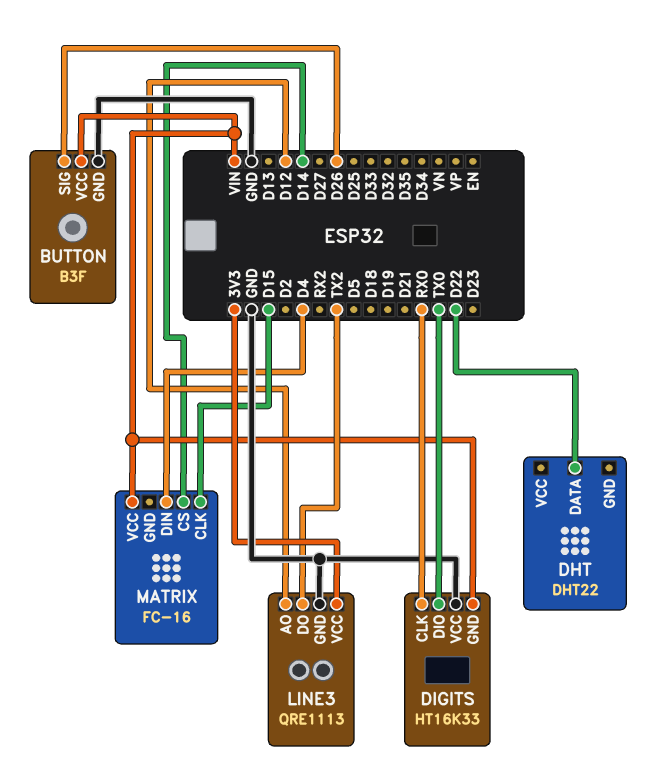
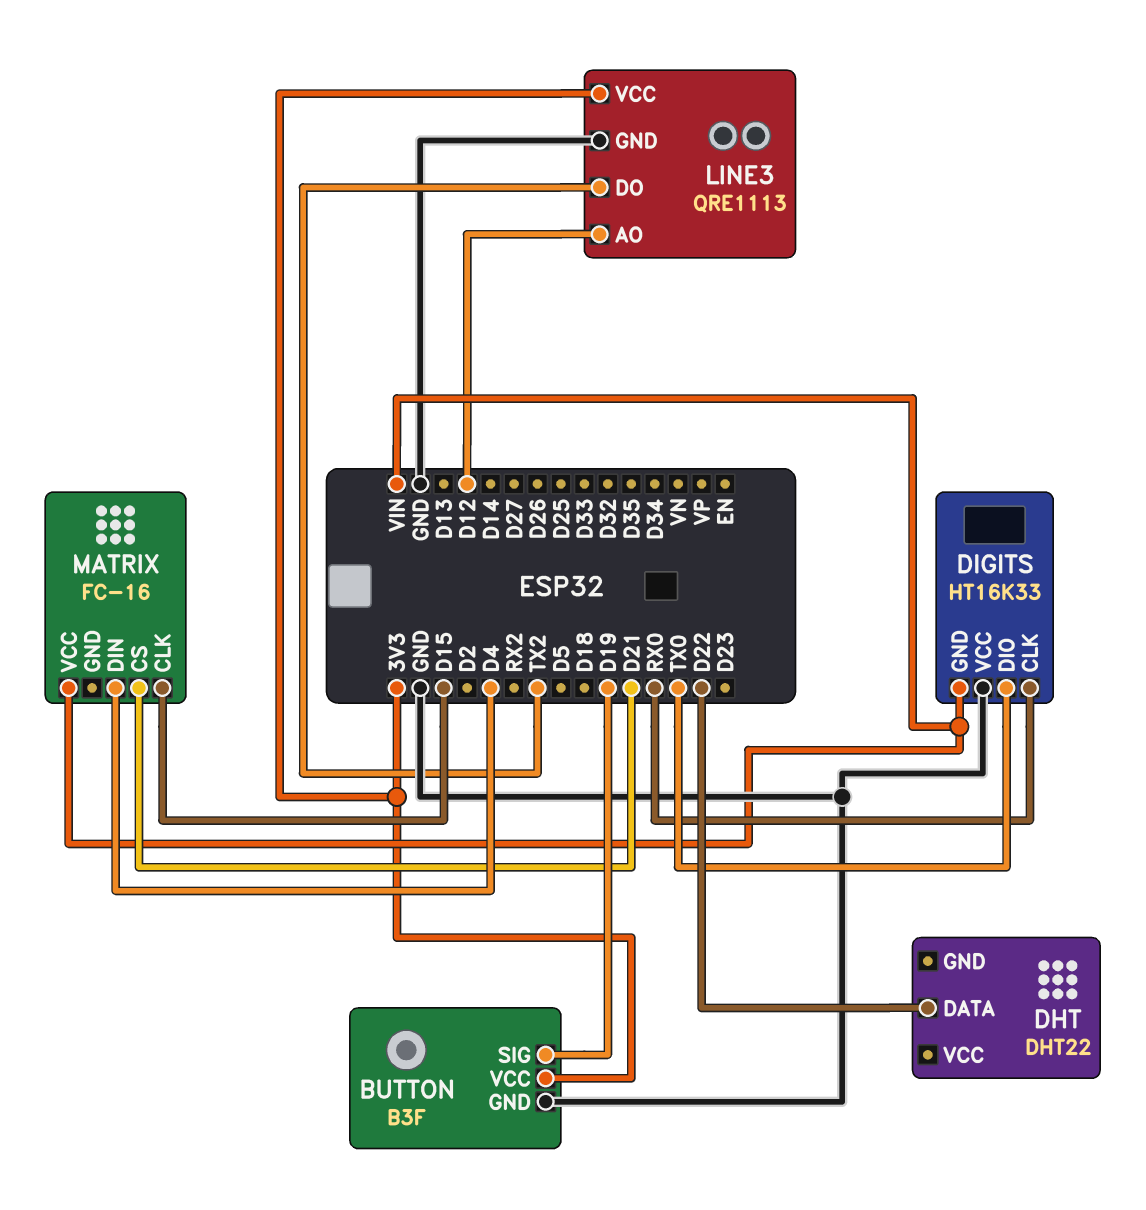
BUTTON pin SIG: D26 -> D19
BUTTON pin VCC: VIN -> 3V3
MATRIX pin CS: D14 -> D21

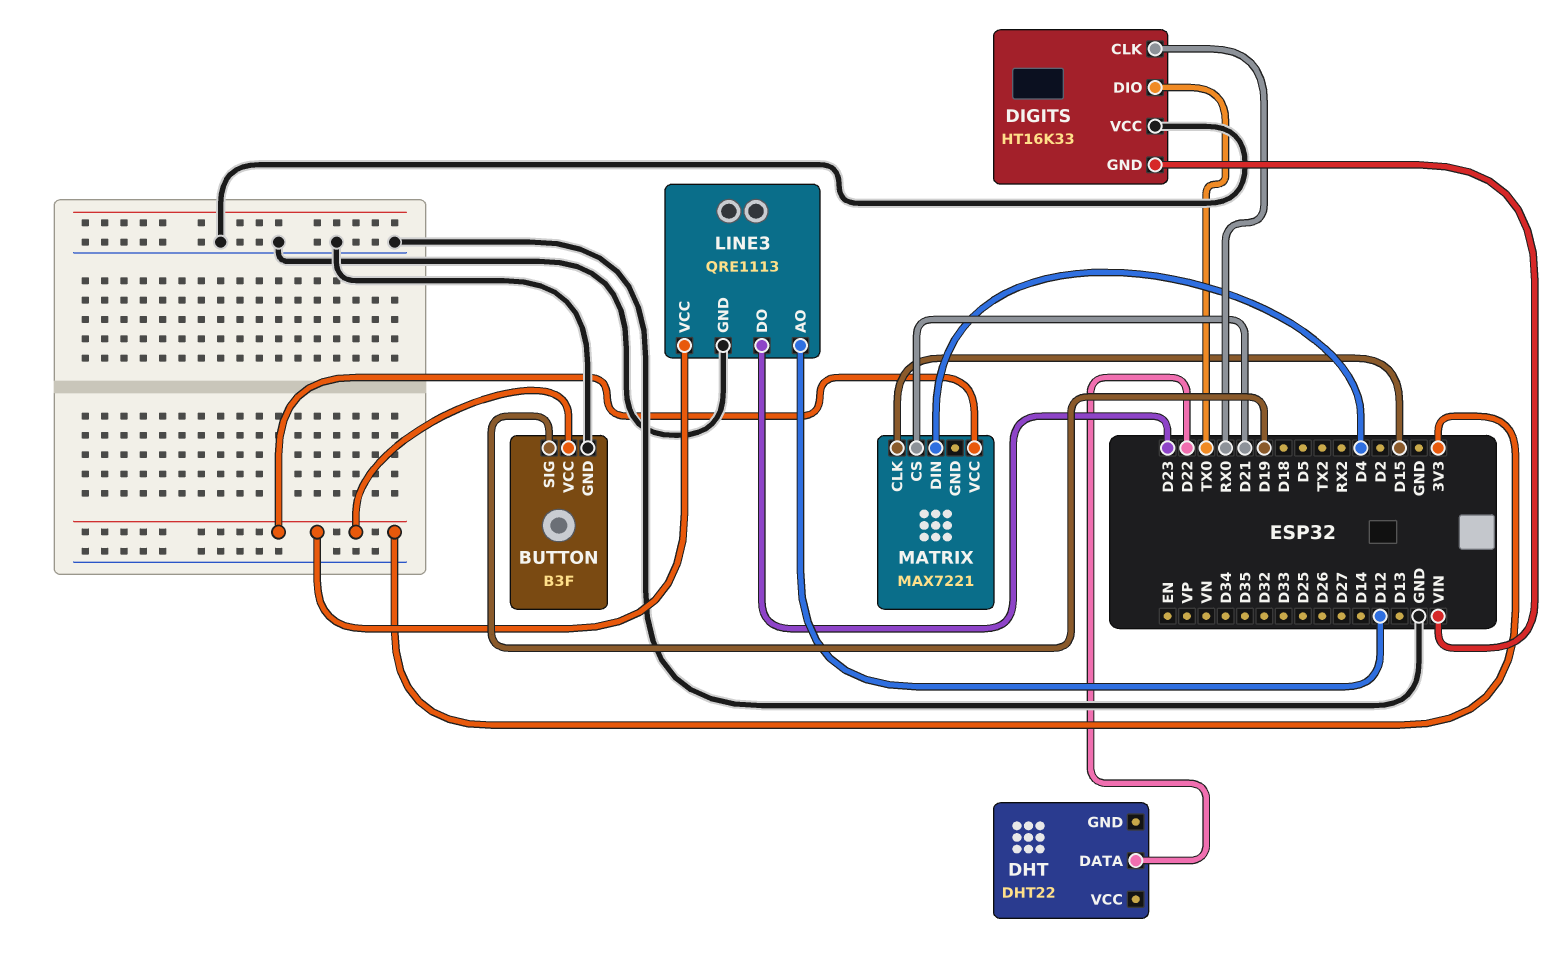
LINE3 pin DO: TX2 -> D23
MATRIX: FC-16 -> MAX7221
MATRIX pin VCC: VIN -> 3V3

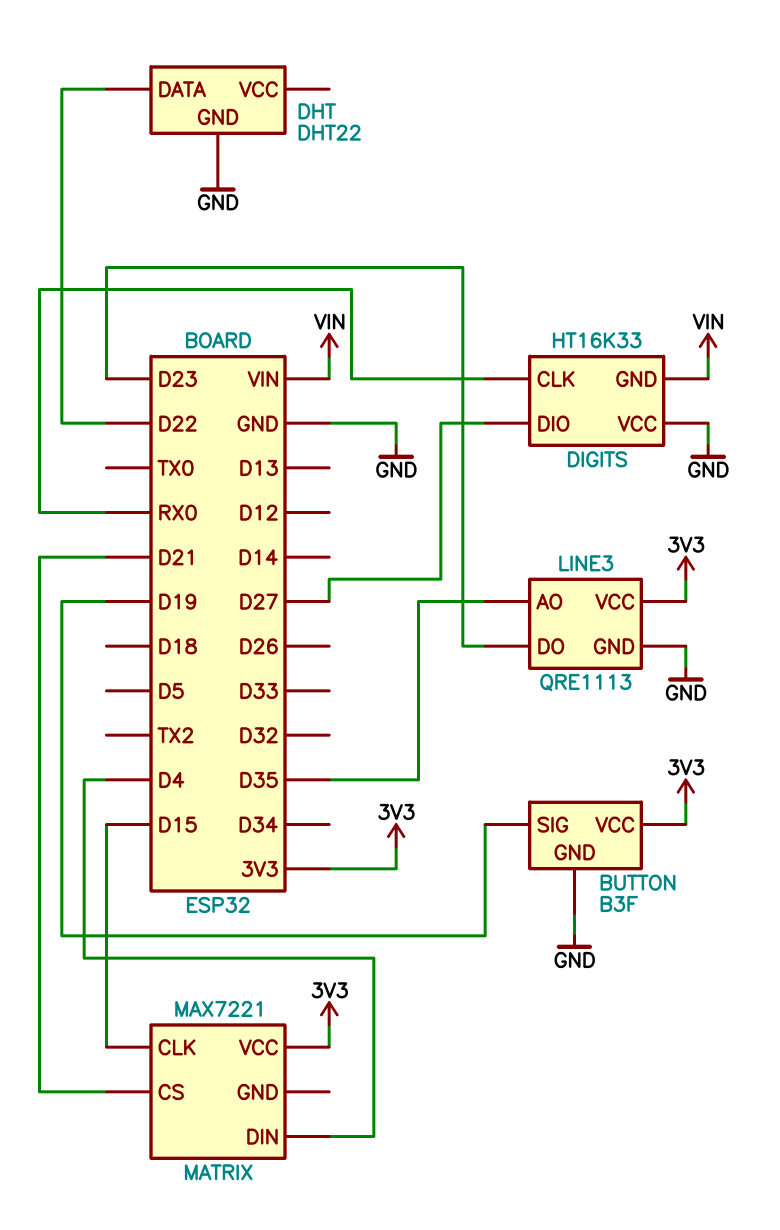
DHT pin GND: none -> GND
DIGITS pin DIO: TX0 -> D27
LINE3 pin AO: D12 -> D35

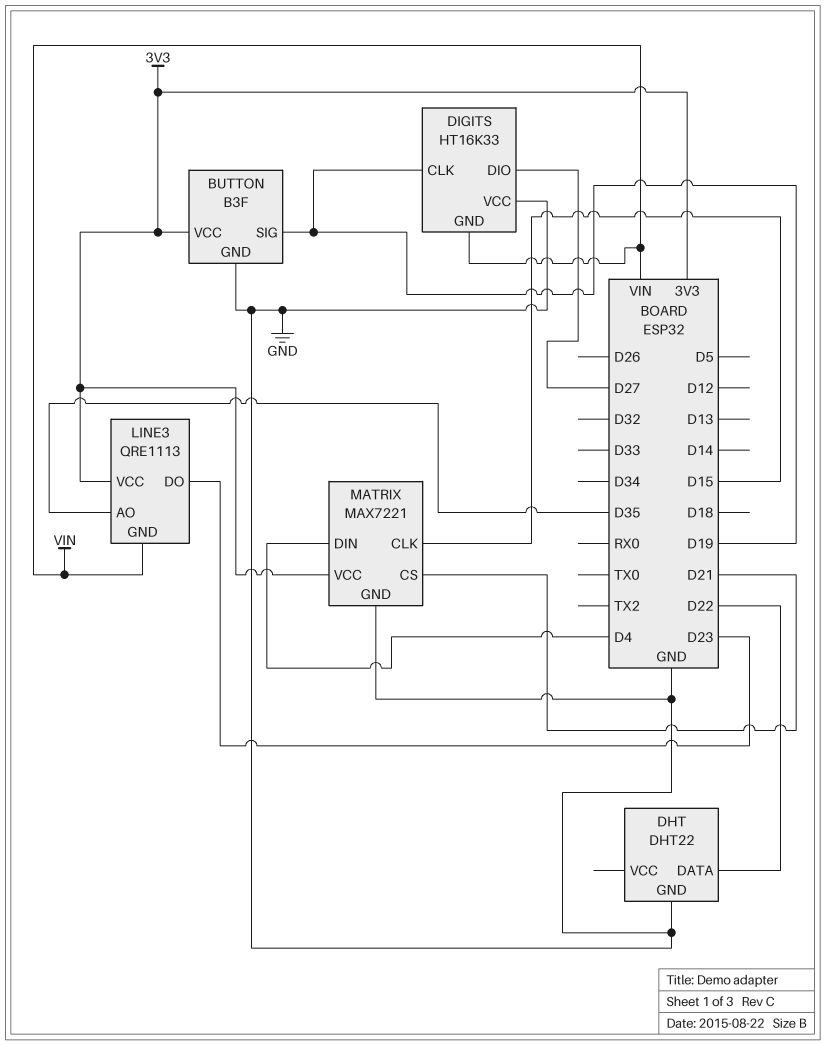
DIGITS pin CLK: RX0 -> D19
LINE3 pin GND: GND -> VIN
MATRIX pin GND: none -> GND

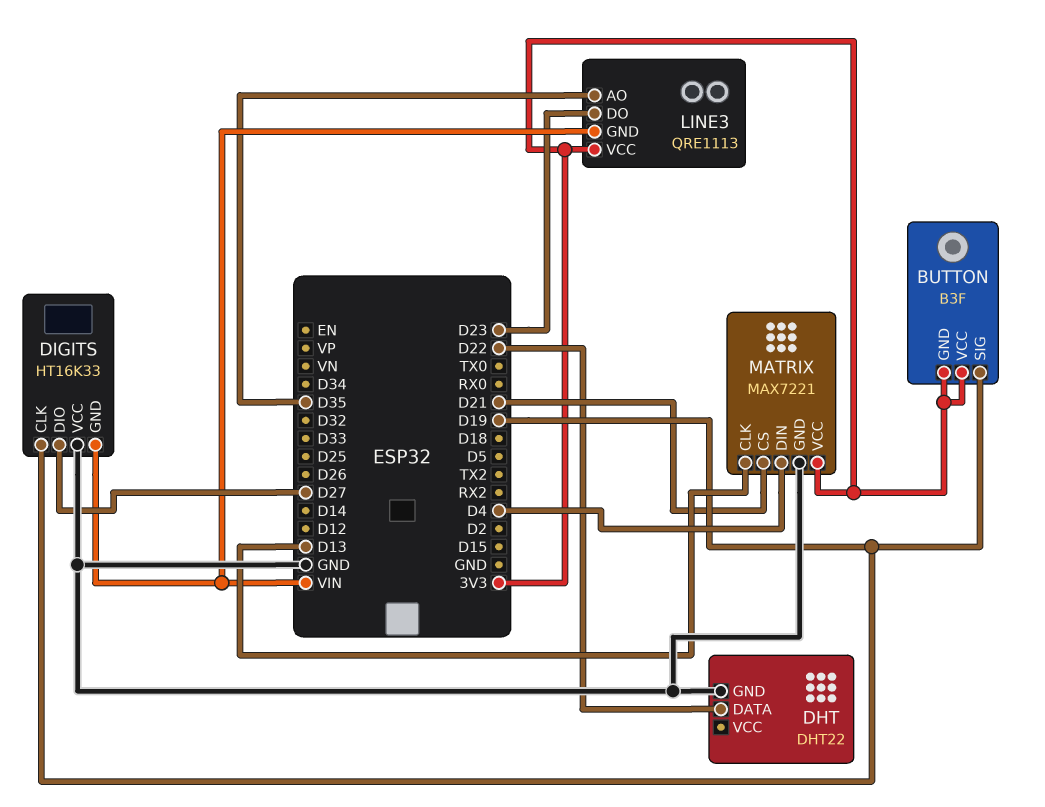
BUTTON pin GND: GND -> 3V3
MATRIX pin CLK: D15 -> D13

